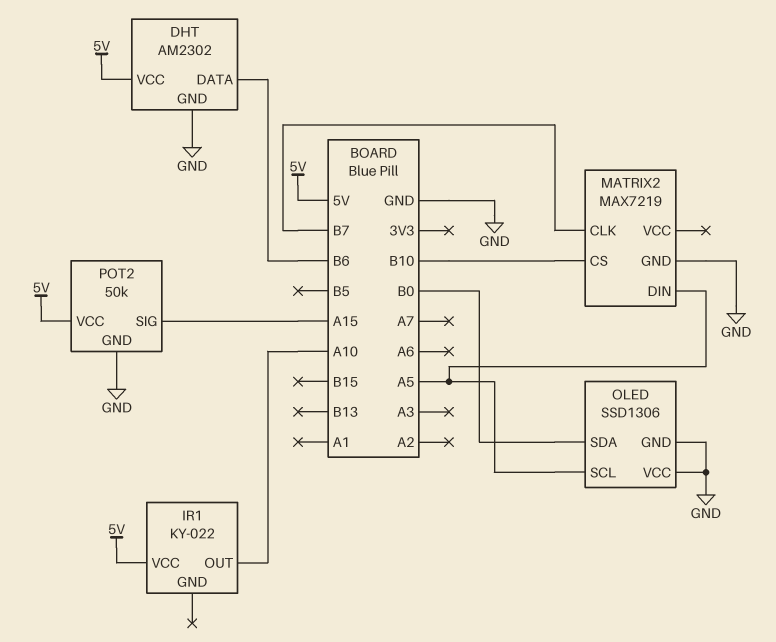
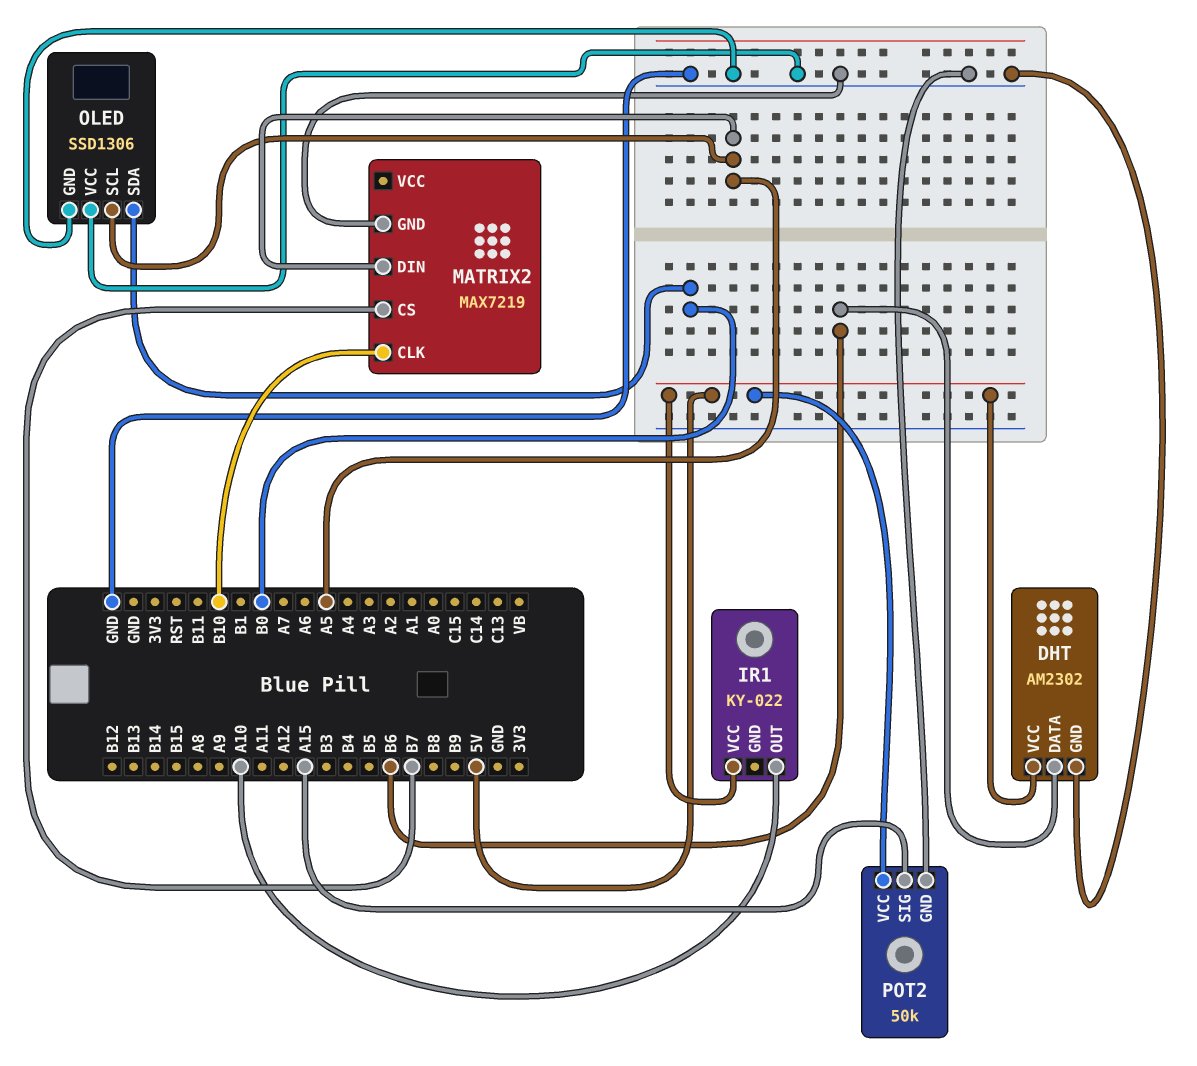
MATRIX2 pin CLK: B7 -> B10
MATRIX2 pin CS: B10 -> B7

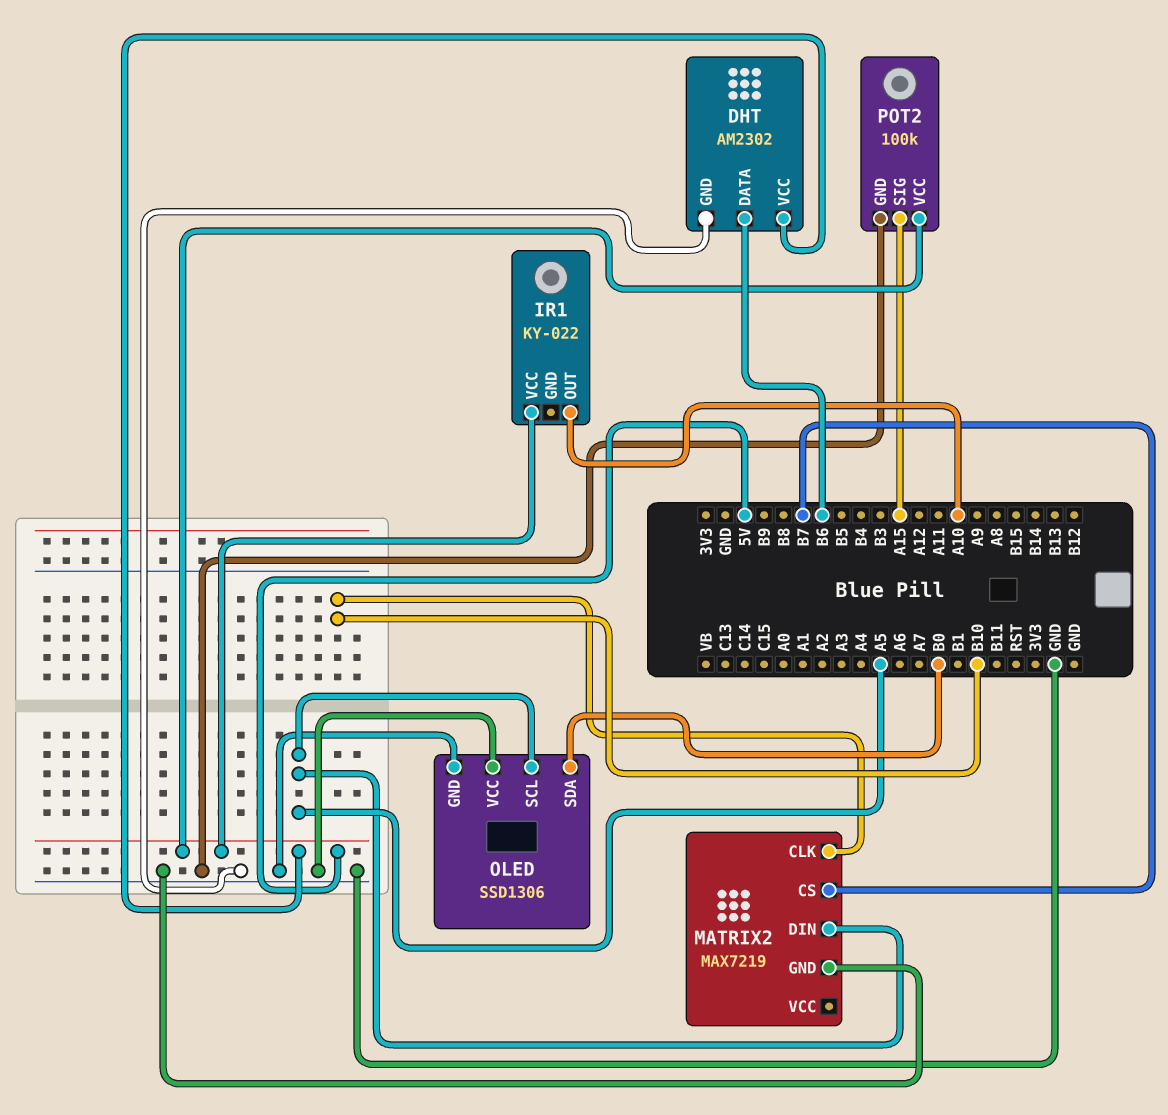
POT2: 50k -> 100k

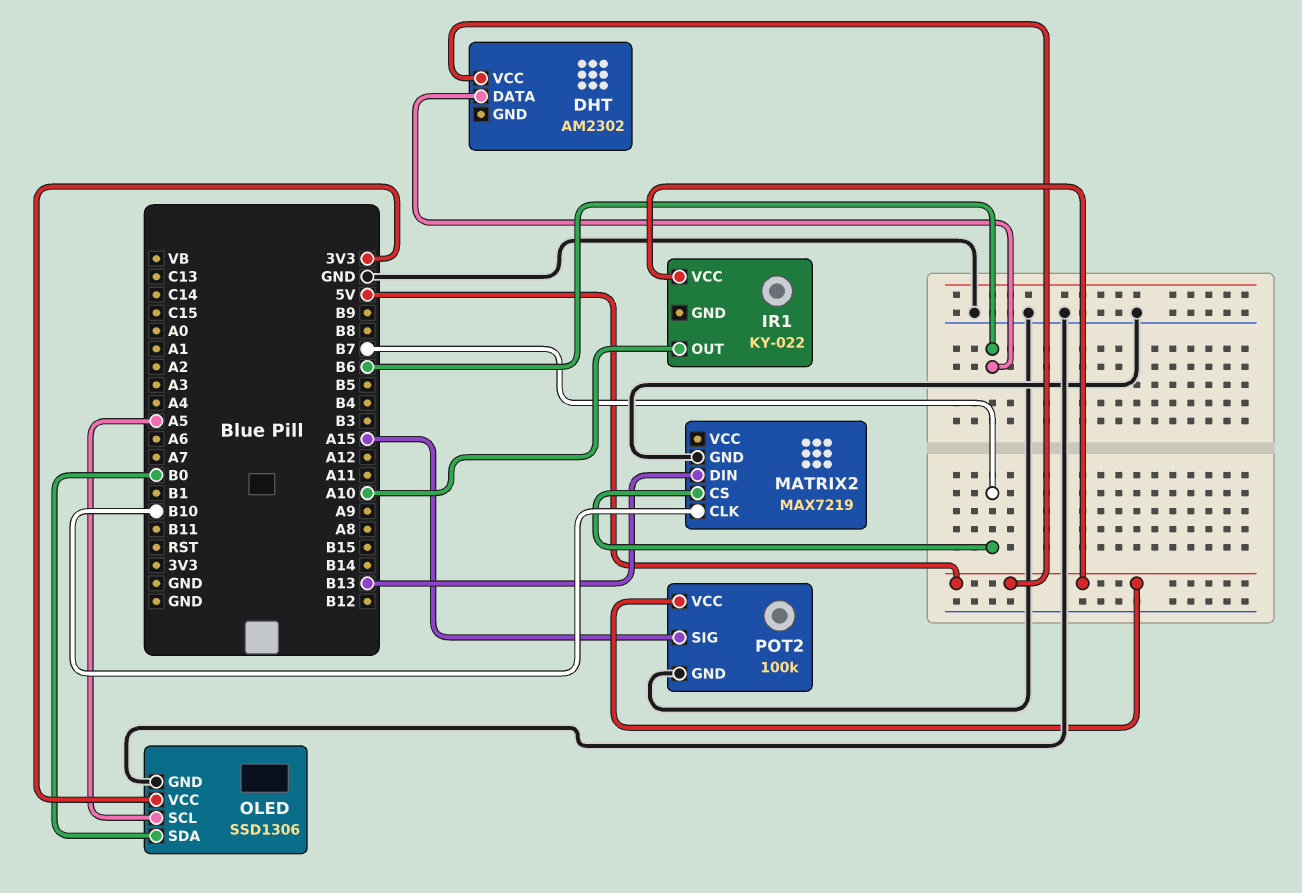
DHT pin GND: GND -> none
MATRIX2 pin DIN: A5 -> B13
OLED pin VCC: GND -> 3V3

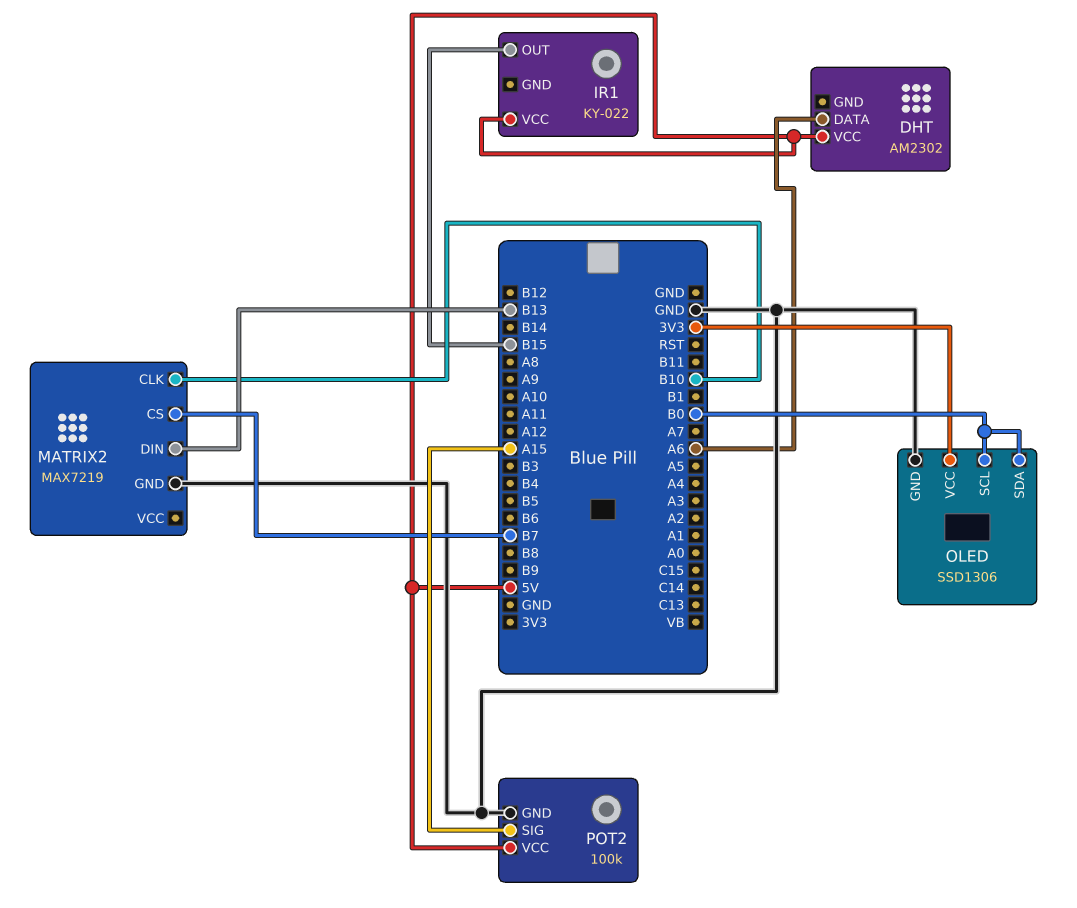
DHT pin DATA: B6 -> A6
IR1 pin OUT: A10 -> B15
OLED pin SCL: A5 -> B0

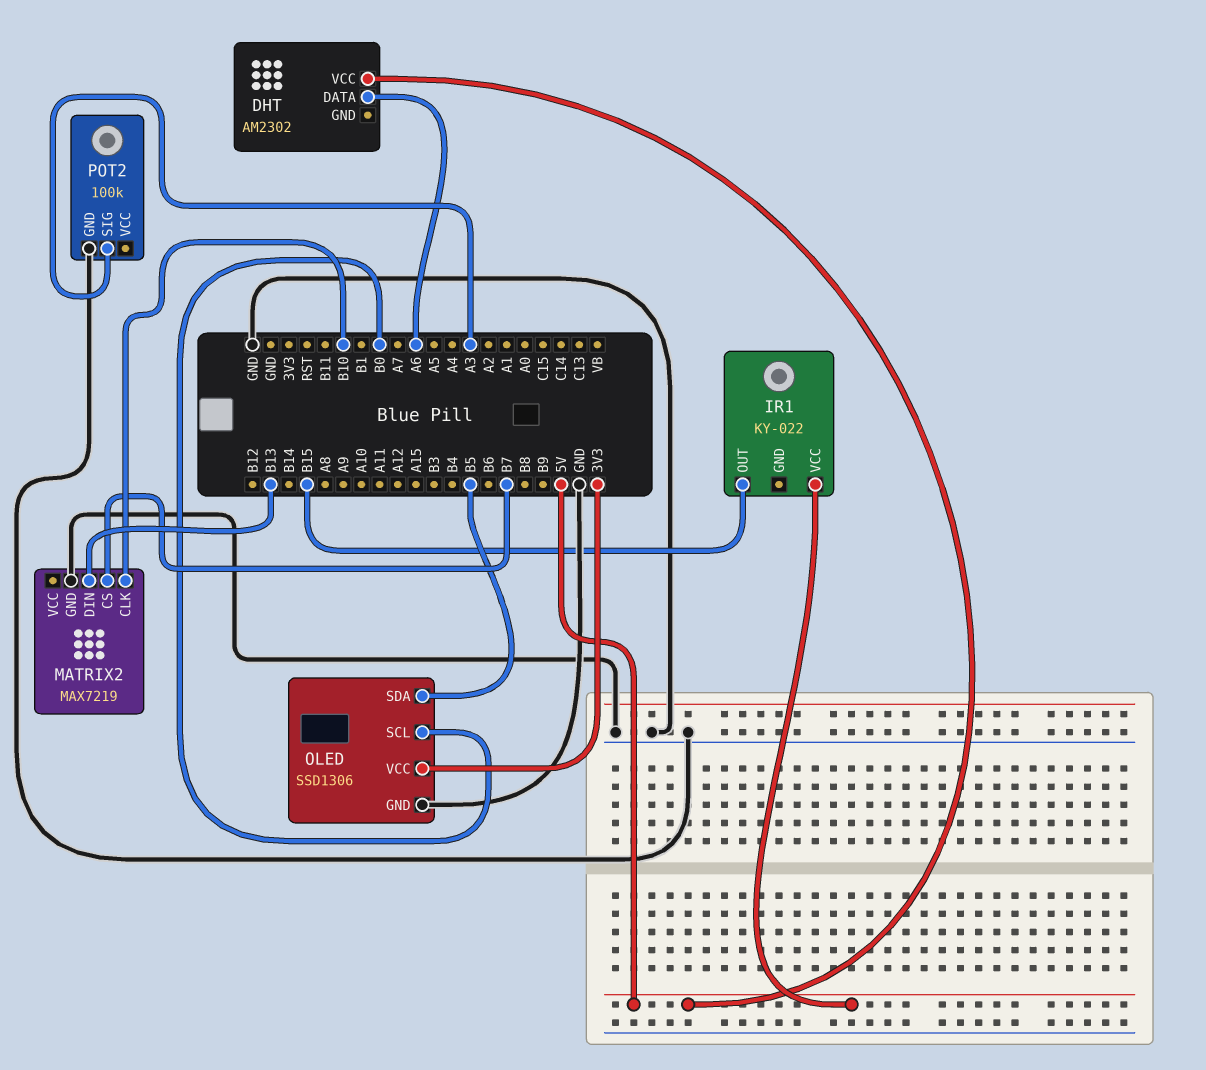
OLED pin SDA: B0 -> B5
POT2 pin SIG: A15 -> A3
POT2 pin VCC: 5V -> none

